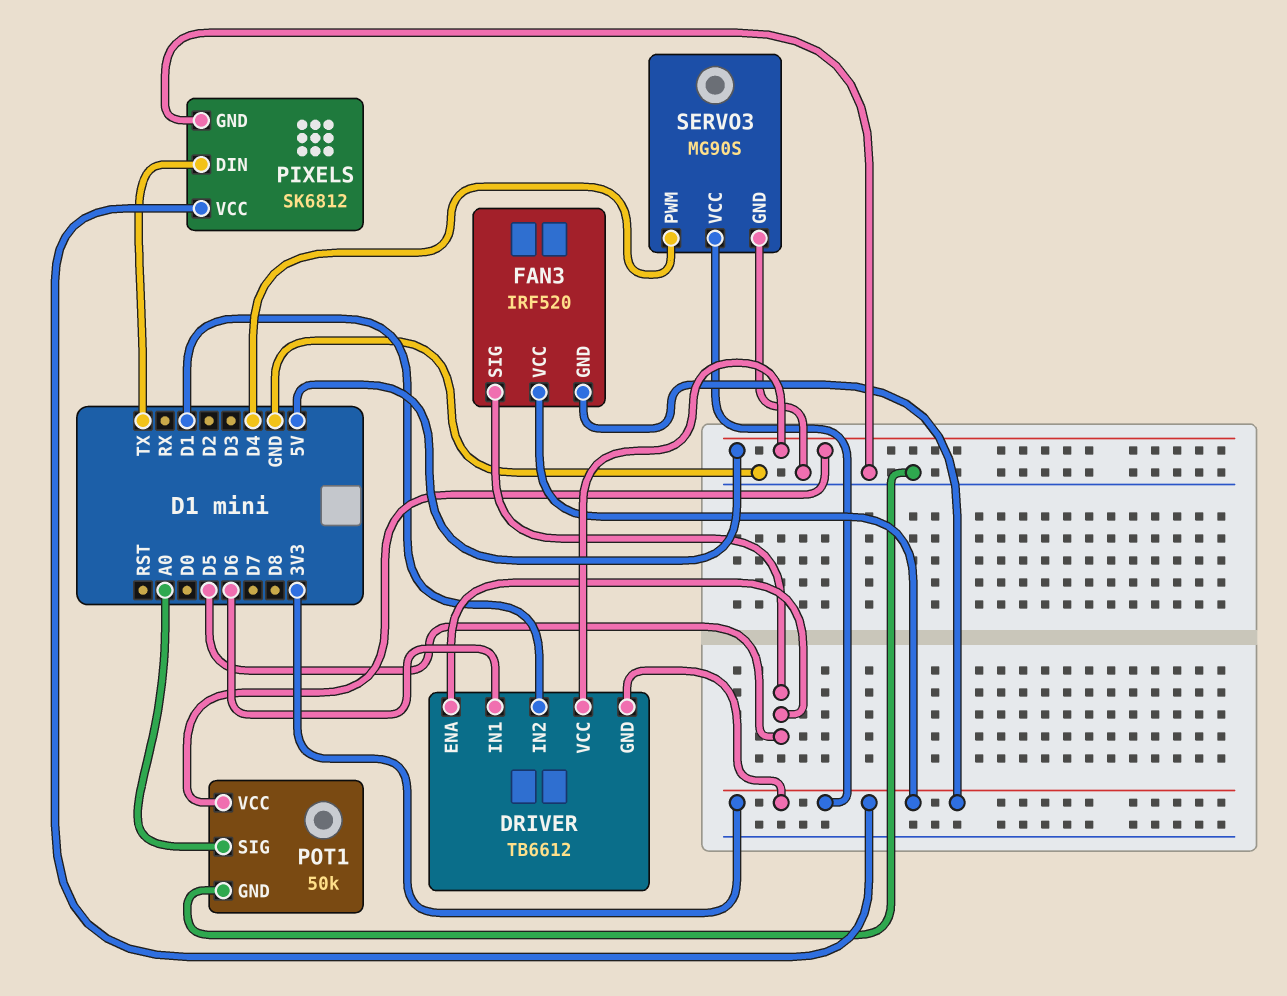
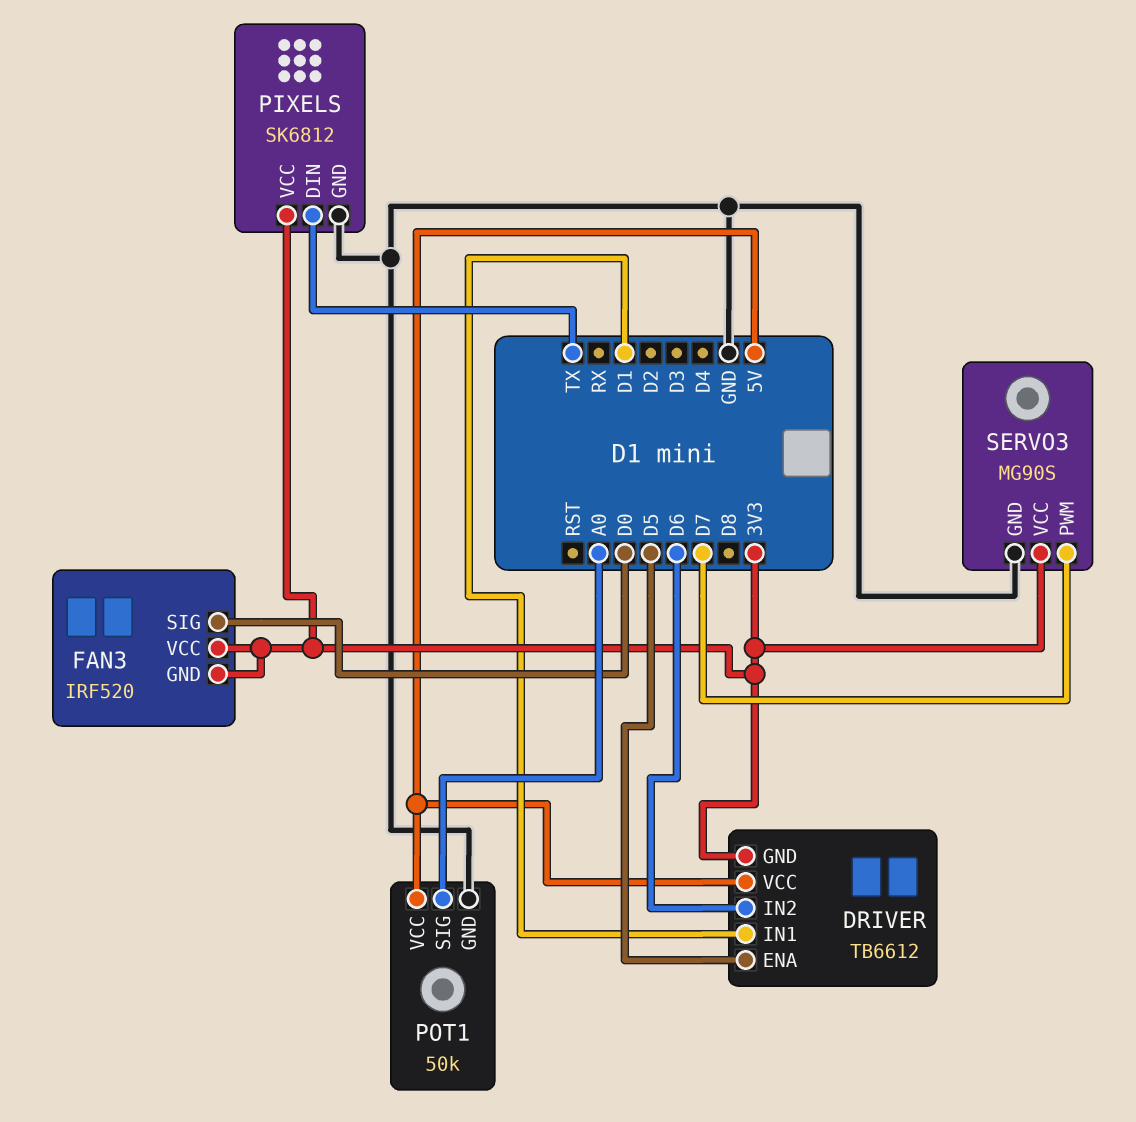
DRIVER pin IN1: D6 -> D1
DRIVER pin IN2: D1 -> D6
FAN3 pin SIG: D5 -> D0
SERVO3 pin PWM: D4 -> D7

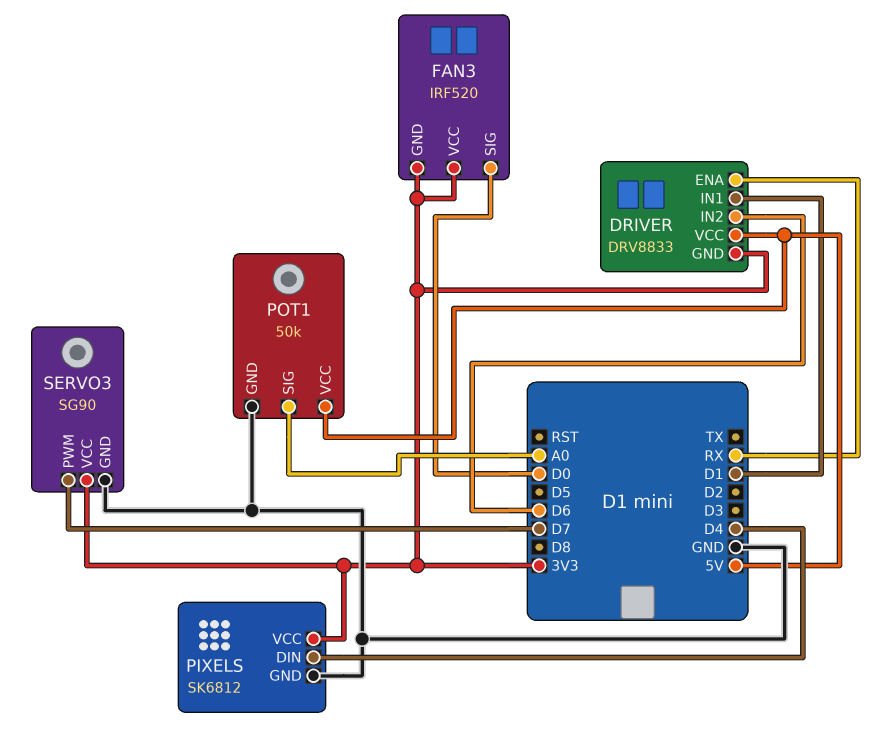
DRIVER: TB6612 -> DRV8833
DRIVER pin ENA: D5 -> RX
PIXELS pin DIN: TX -> D4
SERVO3: MG90S -> SG90

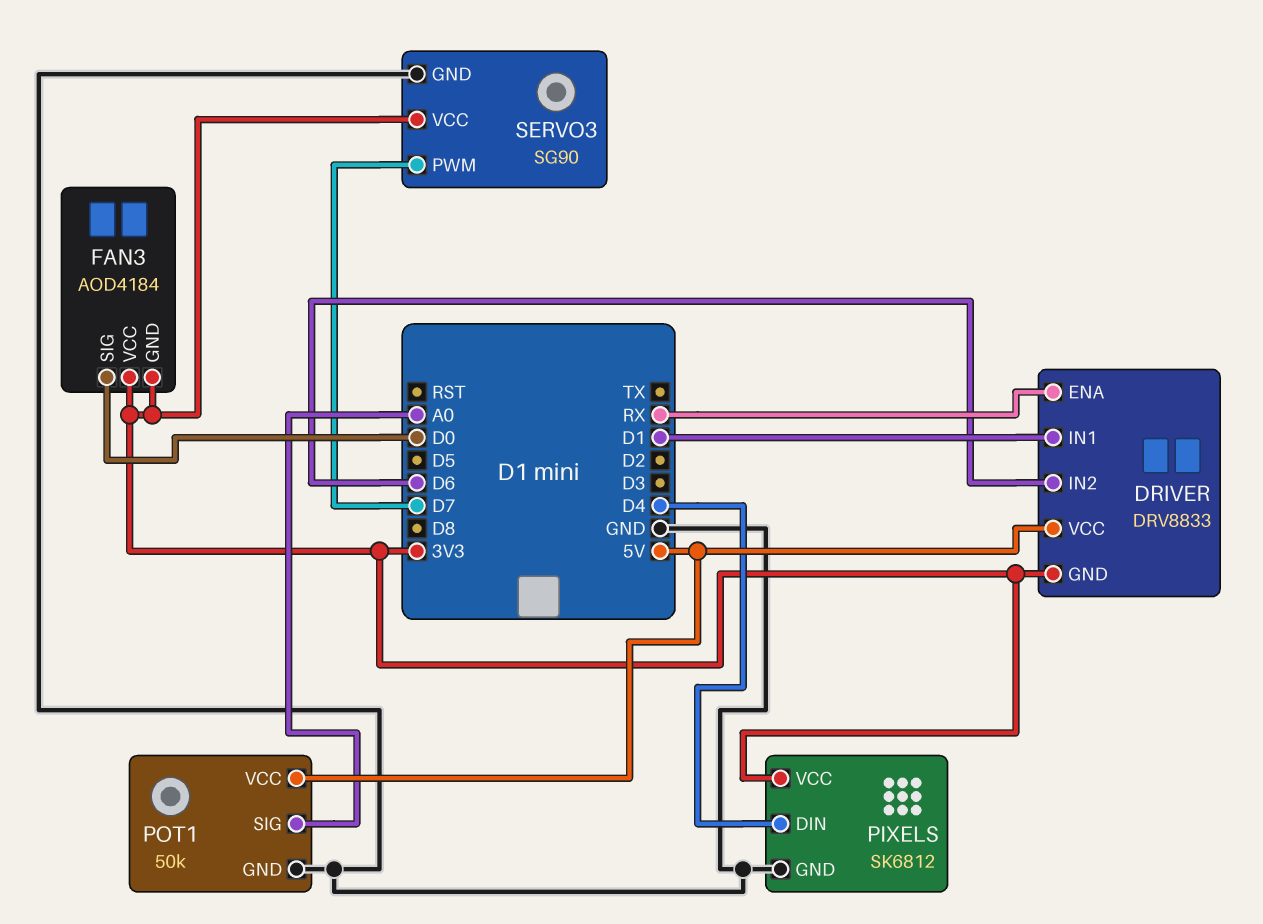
FAN3: IRF520 -> AOD4184

